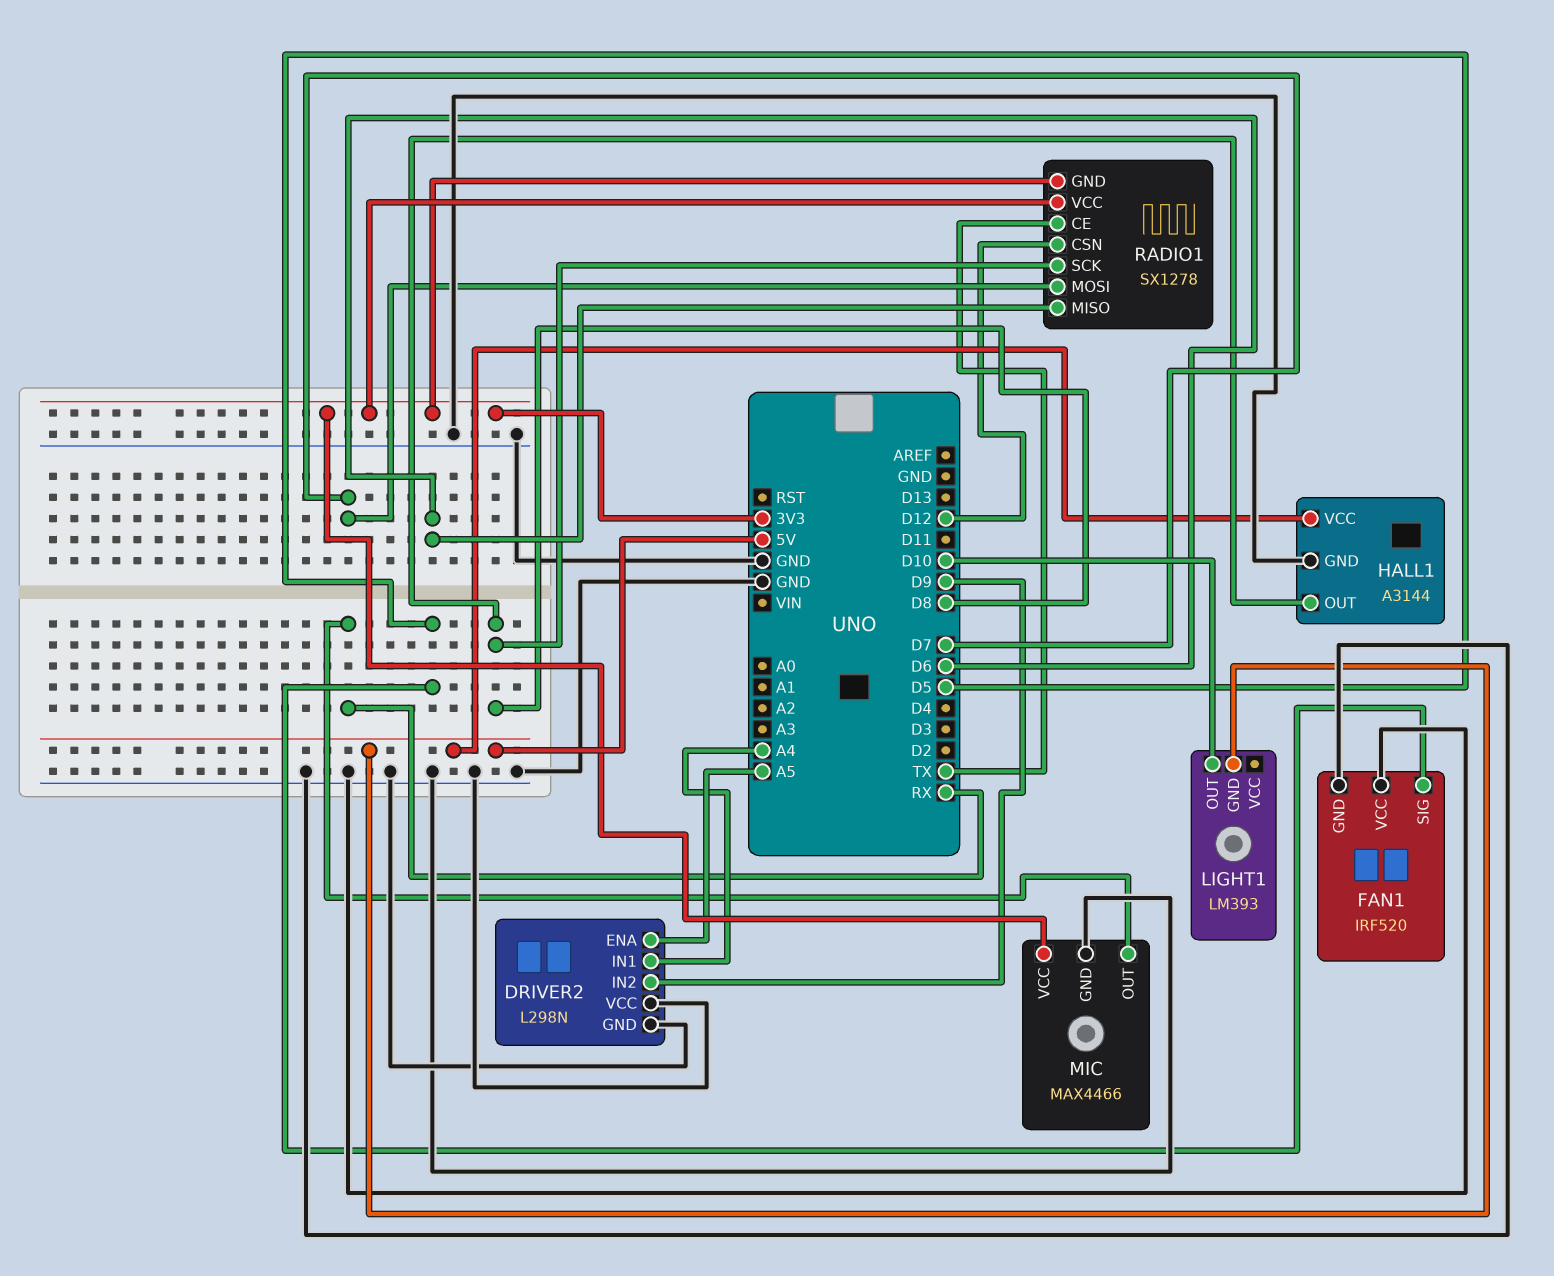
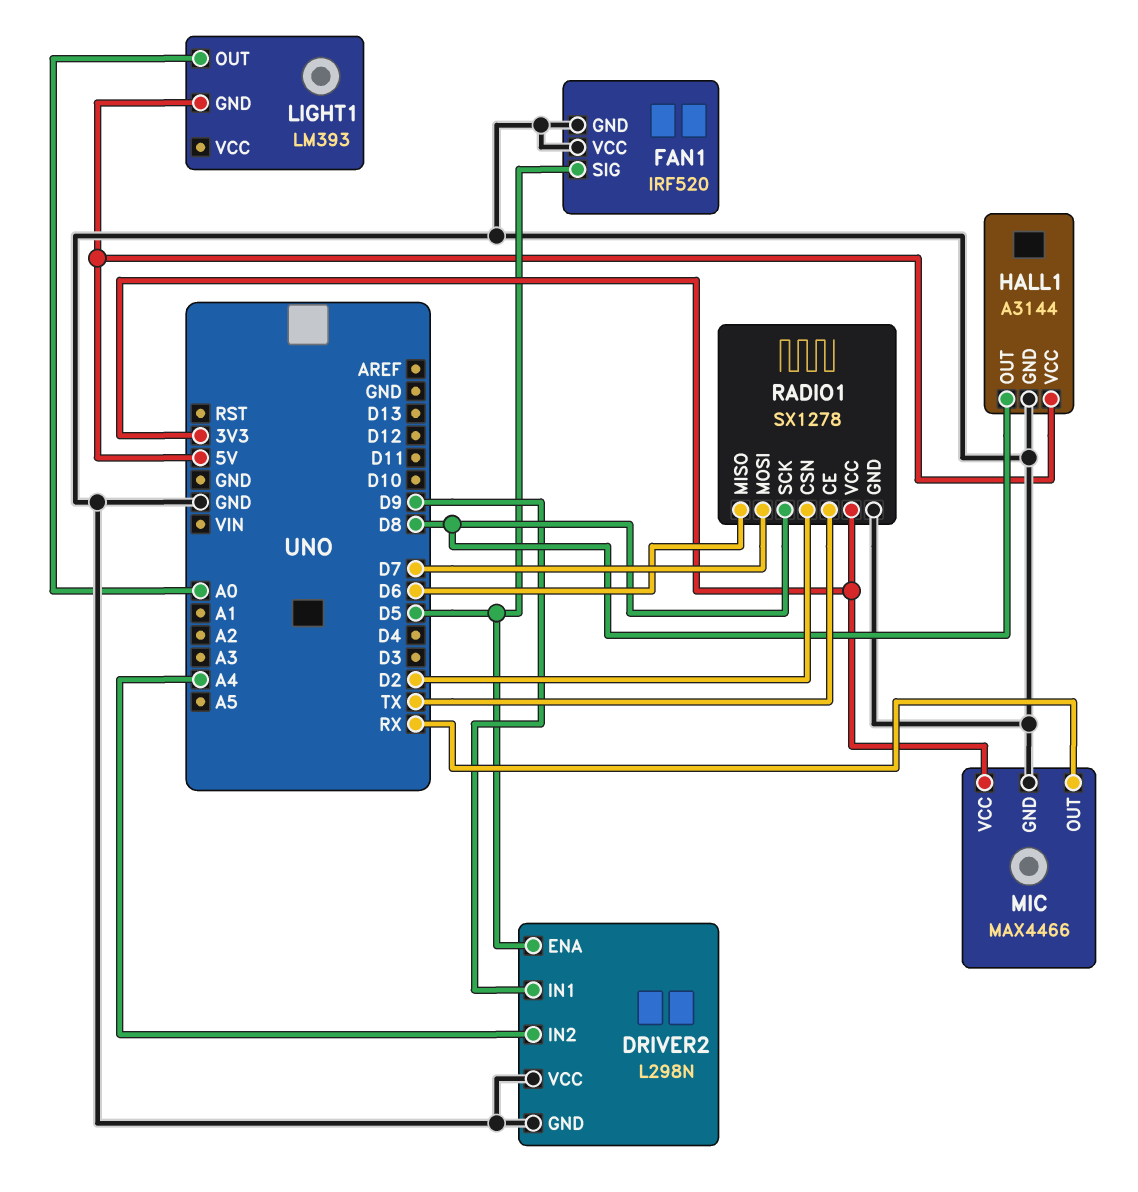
DRIVER2 pin ENA: A5 -> D5
DRIVER2 pin IN1: A4 -> D9
DRIVER2 pin IN2: D9 -> A4
LIGHT1 pin OUT: D10 -> A0
RADIO1 pin CSN: D12 -> D2
RADIO1 pin GND: 3V3 -> GND

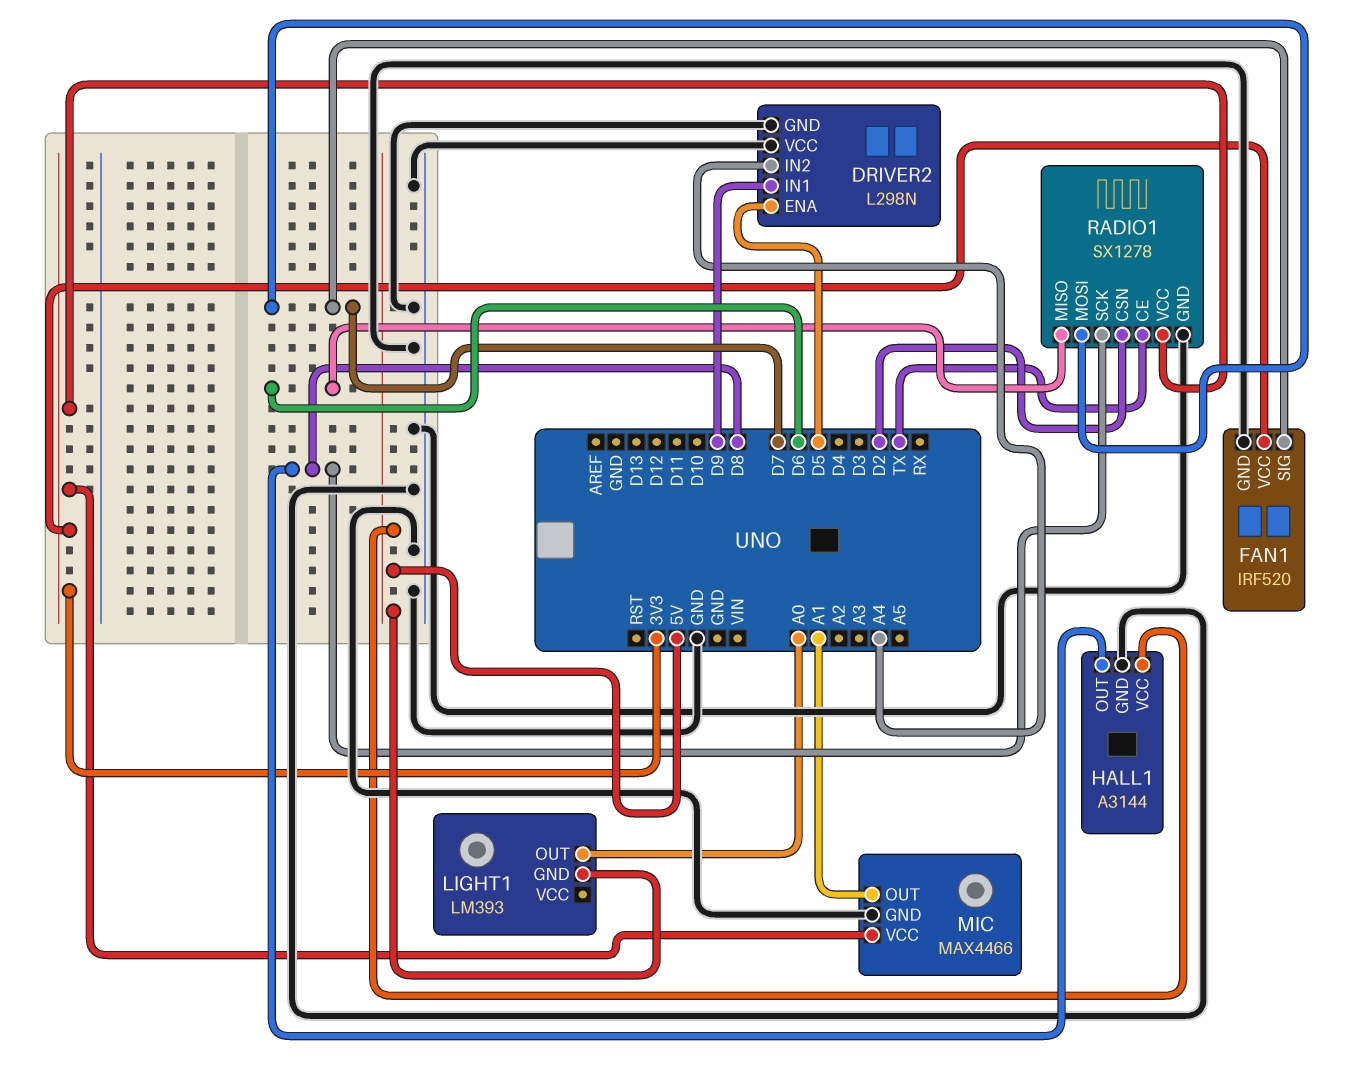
FAN1 pin SIG: D5 -> D7
FAN1 pin VCC: GND -> 3V3
MIC pin OUT: RX -> A1

